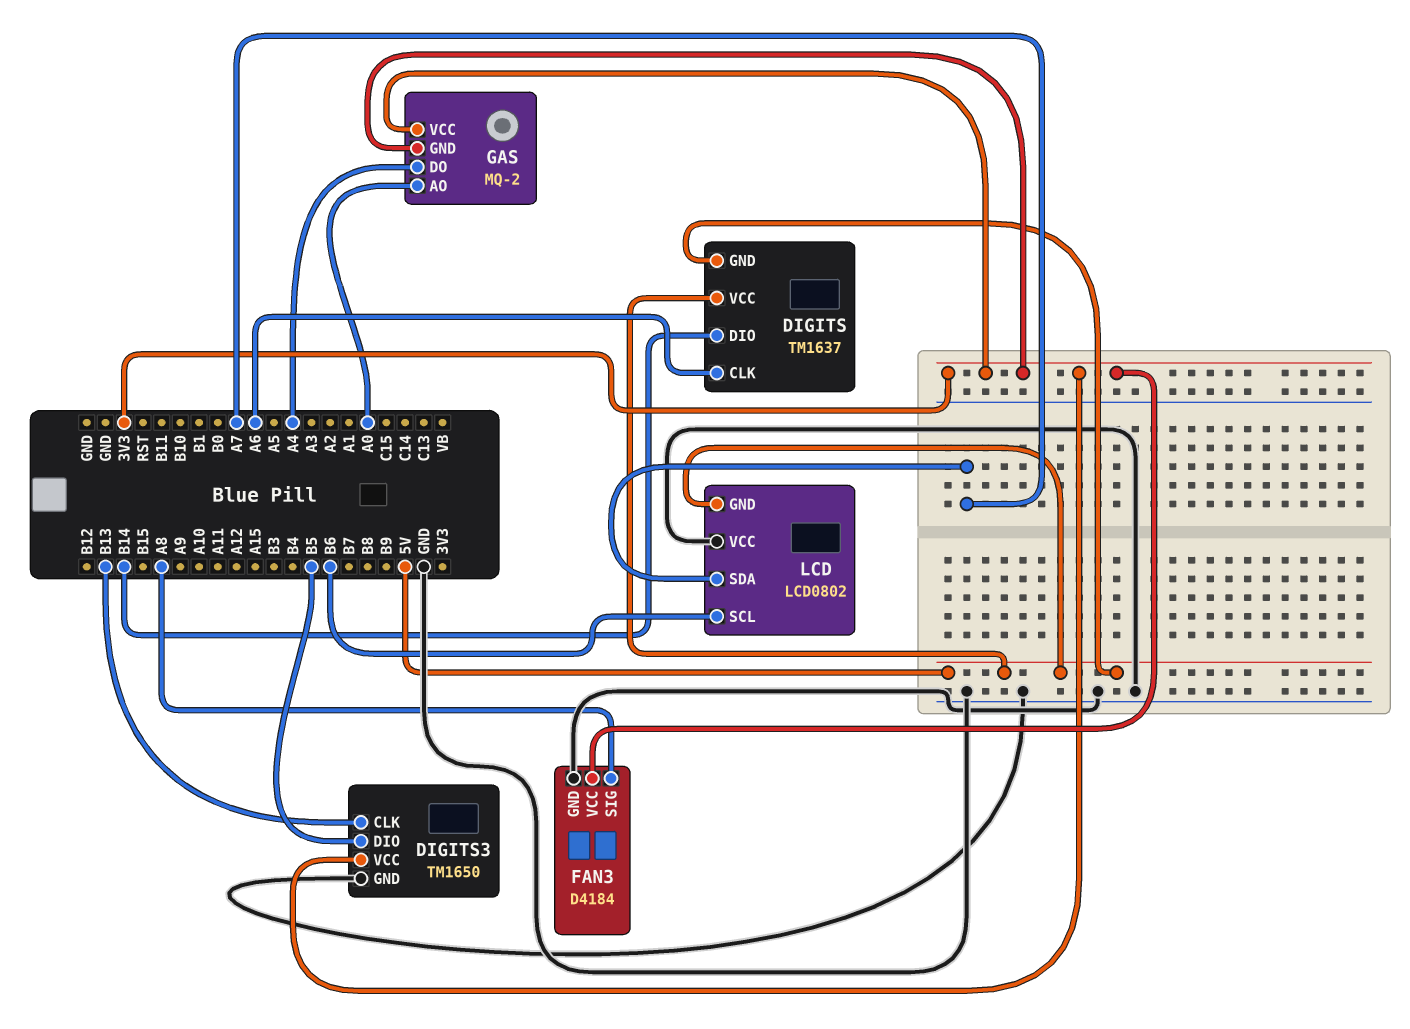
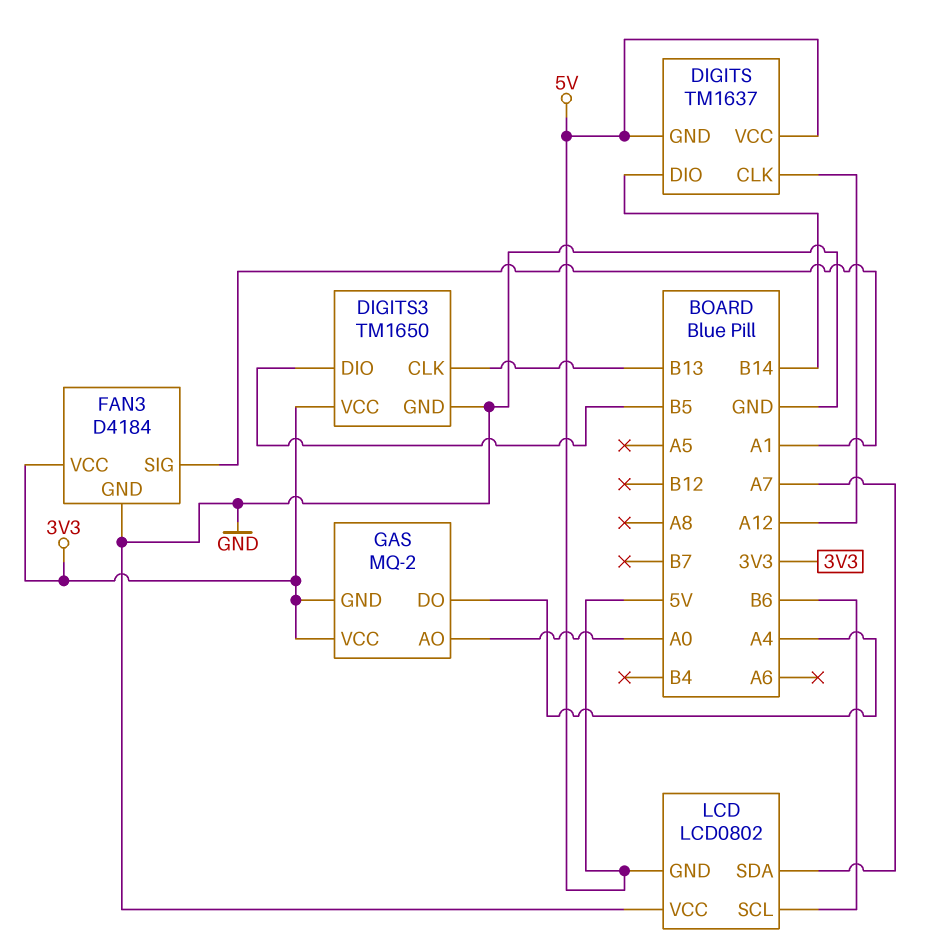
DIGITS pin CLK: A6 -> A12
FAN3 pin SIG: A8 -> A1

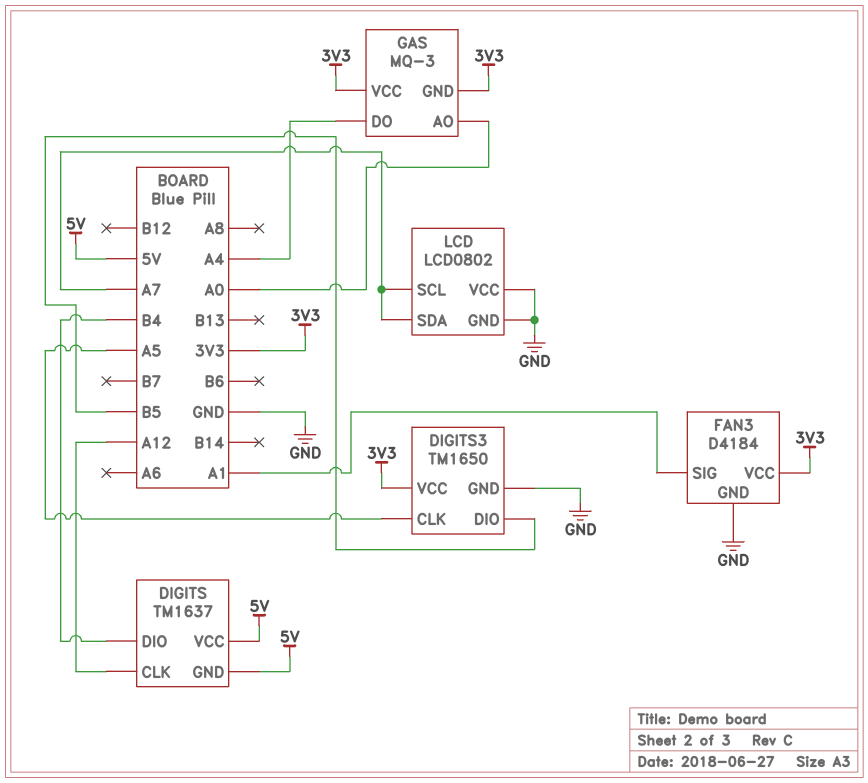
DIGITS pin DIO: B14 -> B4
DIGITS3 pin CLK: B13 -> A5
GAS: MQ-2 -> MQ-3
LCD pin GND: 5V -> GND
LCD pin SCL: B6 -> A7

